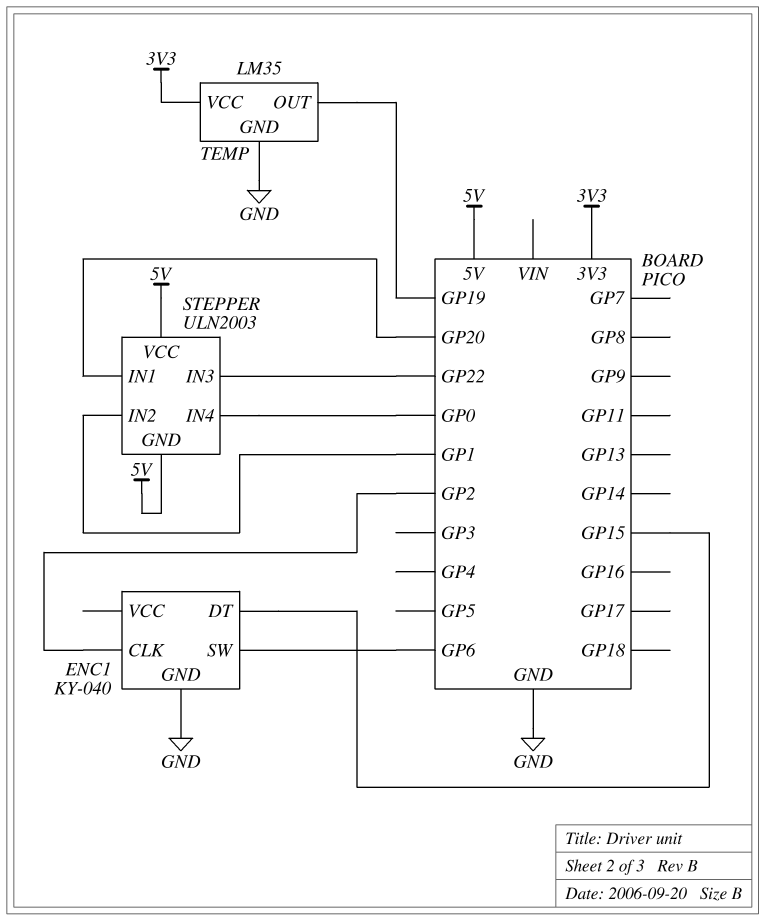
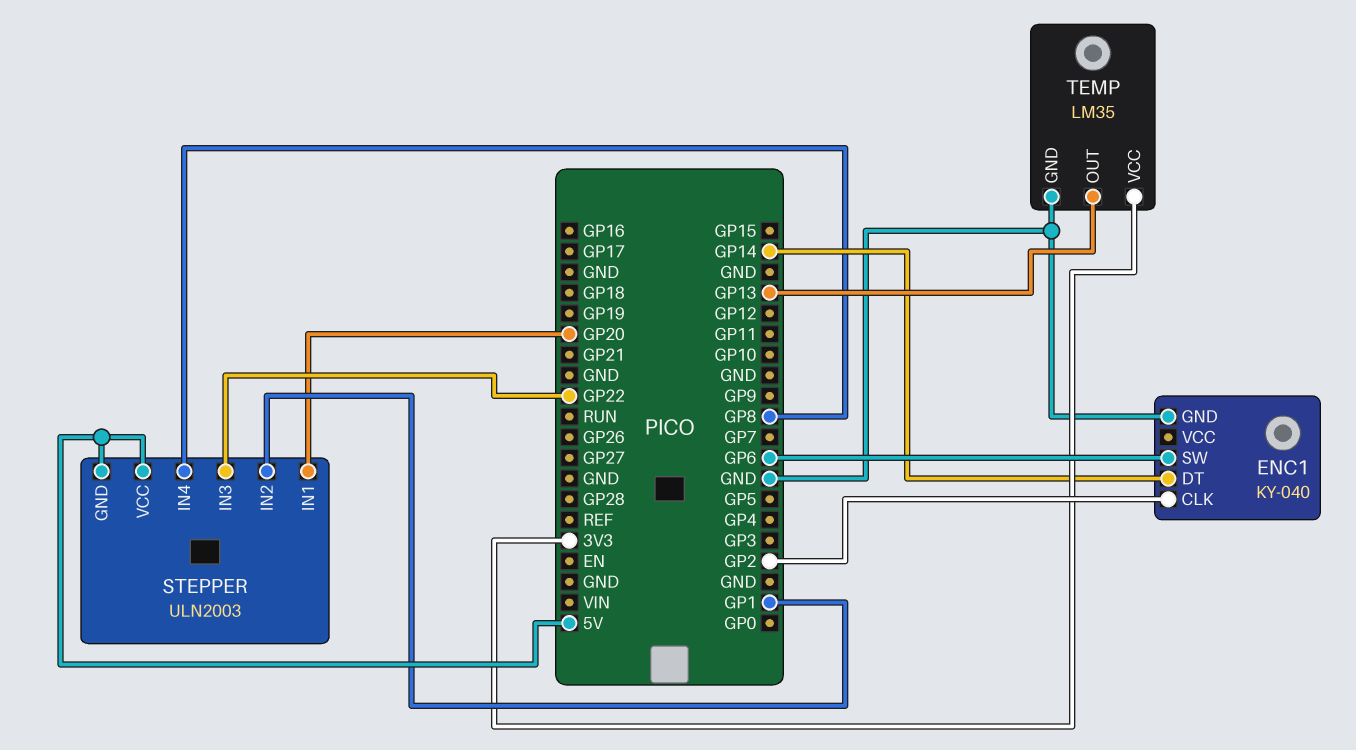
ENC1 pin DT: GP15 -> GP14
STEPPER pin IN4: GP0 -> GP8
TEMP pin OUT: GP19 -> GP13

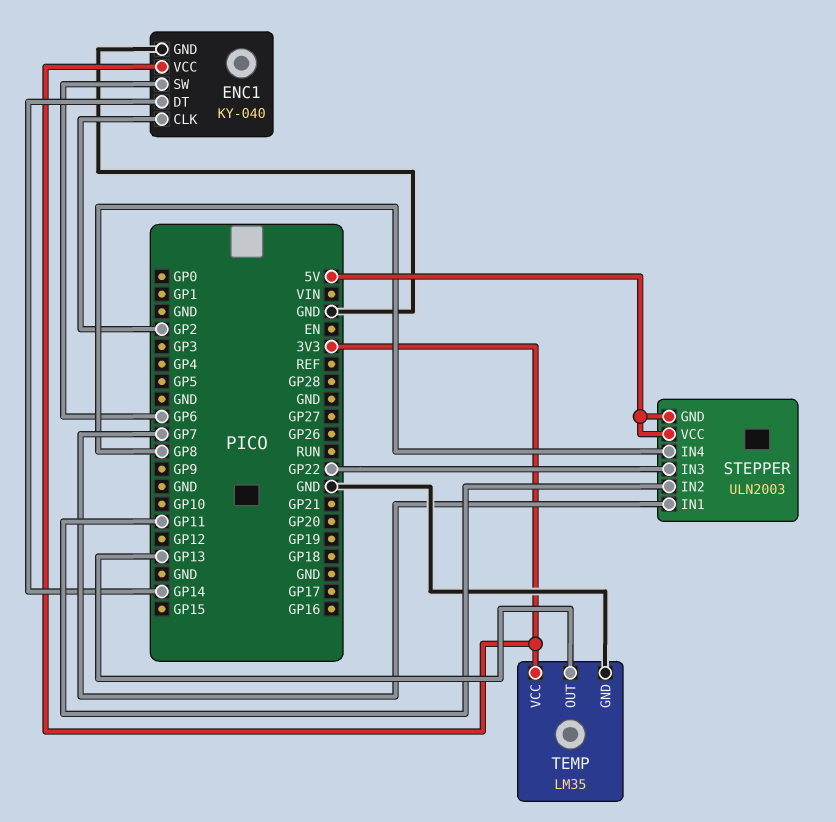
ENC1 pin VCC: none -> 3V3
STEPPER pin IN1: GP20 -> GP7
STEPPER pin IN2: GP1 -> GP11

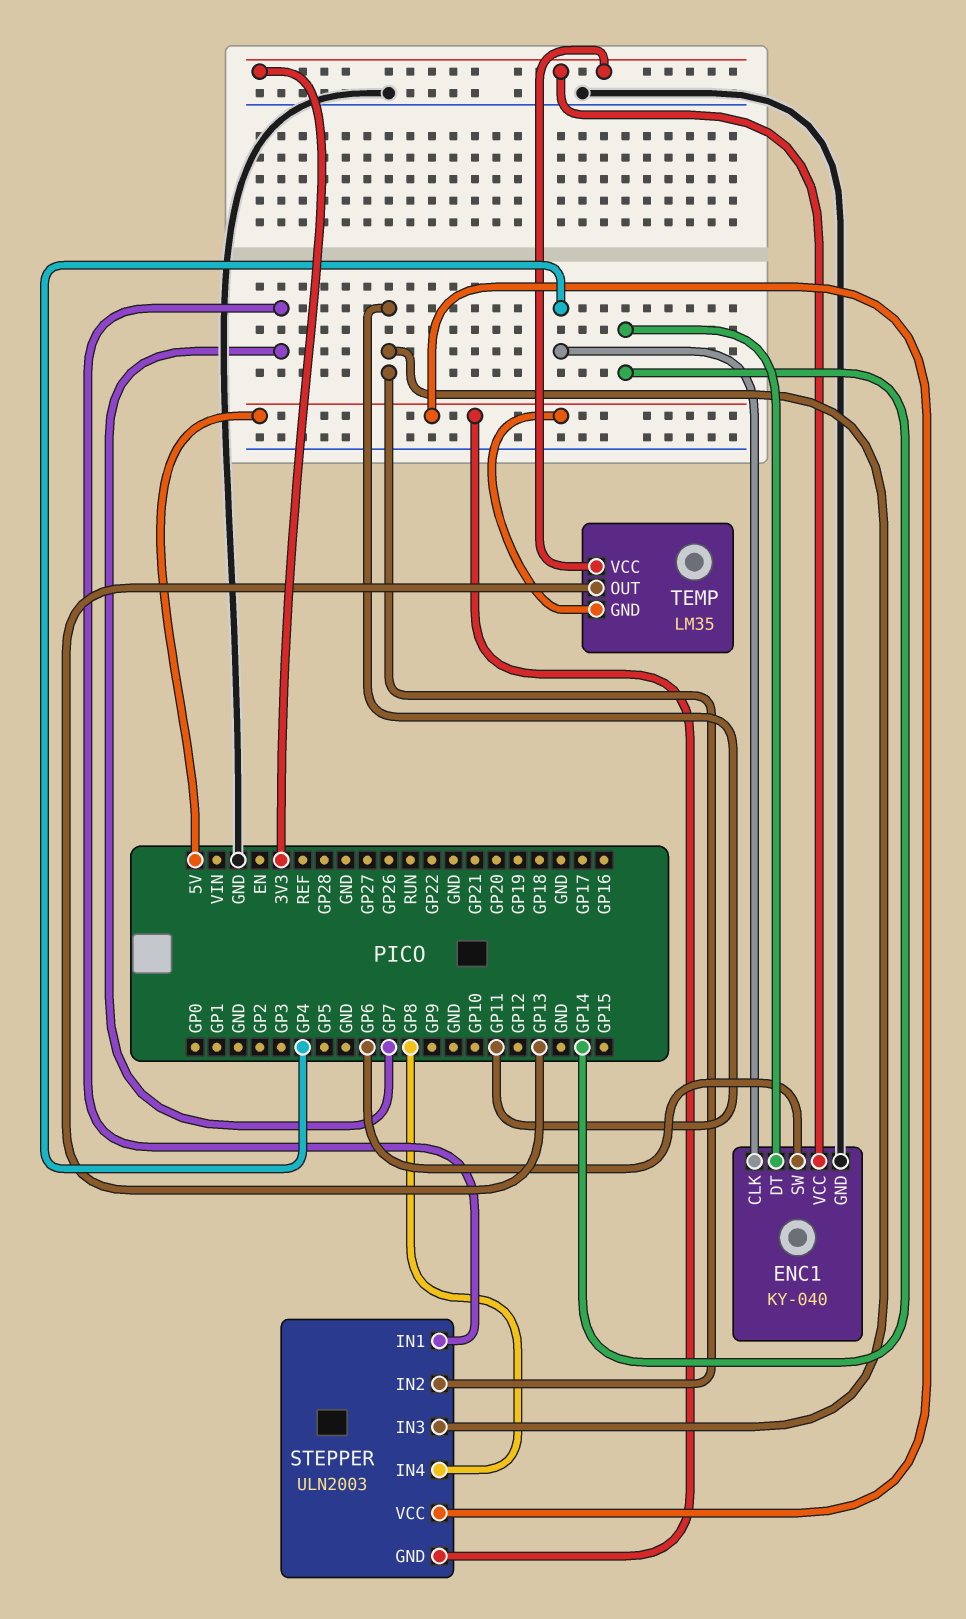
ENC1 pin CLK: GP2 -> GP4
STEPPER pin IN3: GP22 -> GP11
TEMP pin GND: GND -> 5V

